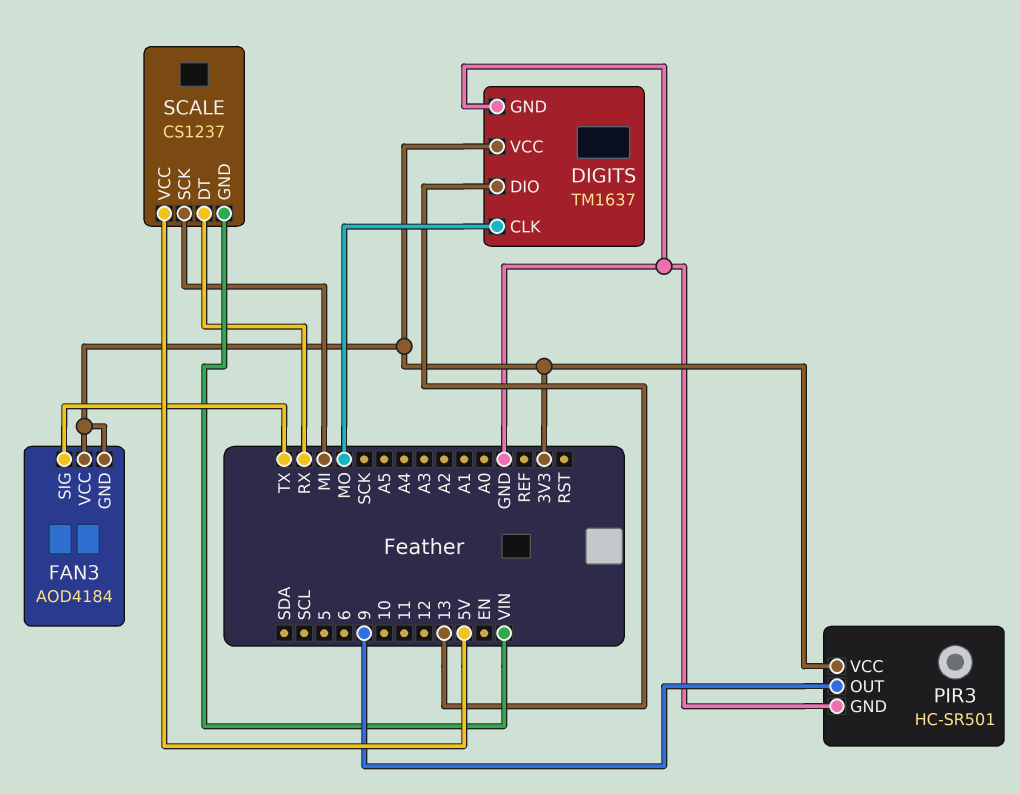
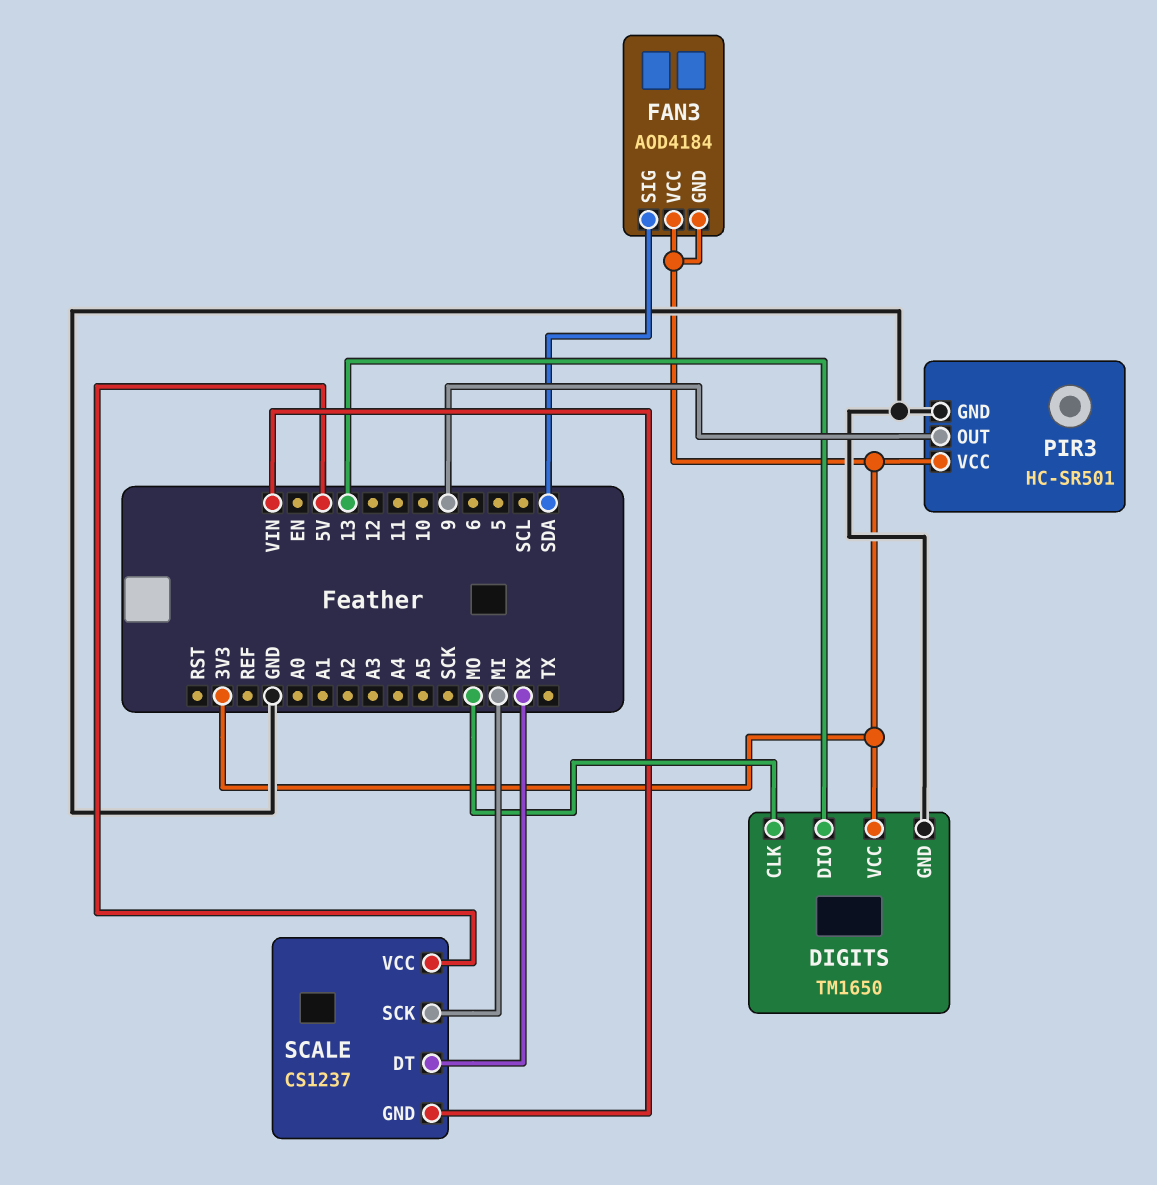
DIGITS: TM1637 -> TM1650
FAN3 pin SIG: TX -> SDA

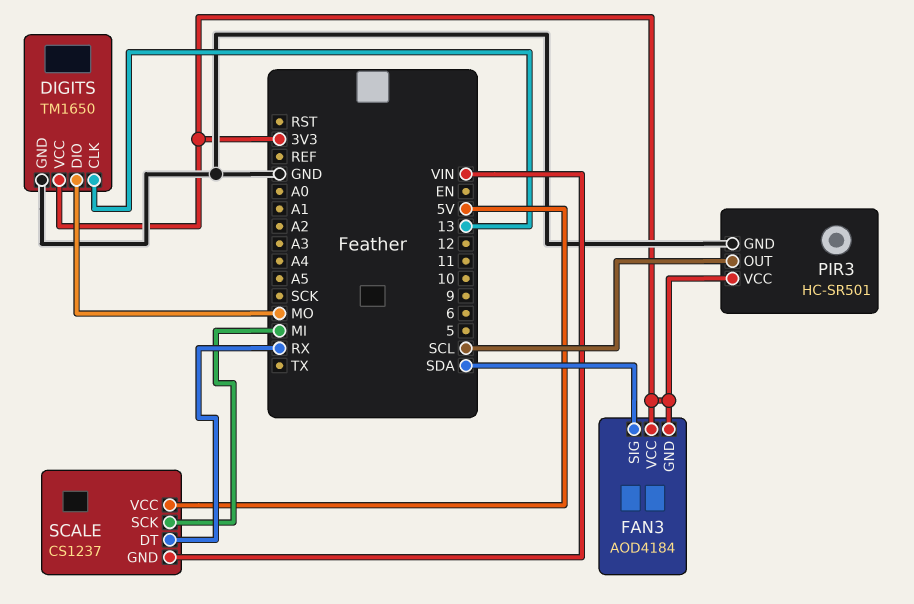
DIGITS pin CLK: MO -> 13
DIGITS pin DIO: 13 -> MO
PIR3 pin OUT: 9 -> SCL

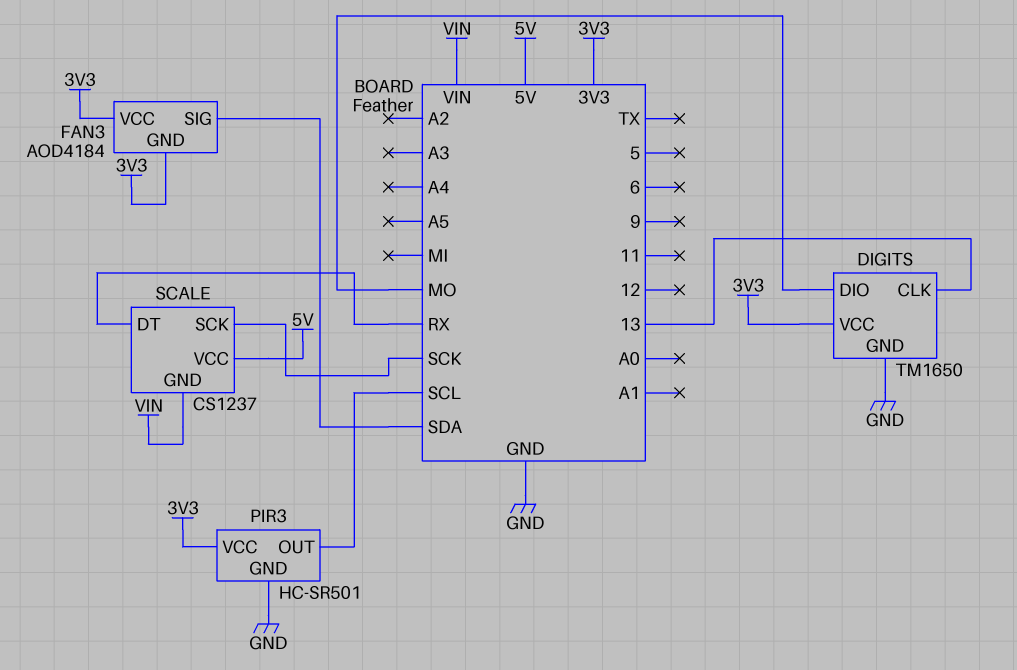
SCALE pin SCK: MI -> SCK

